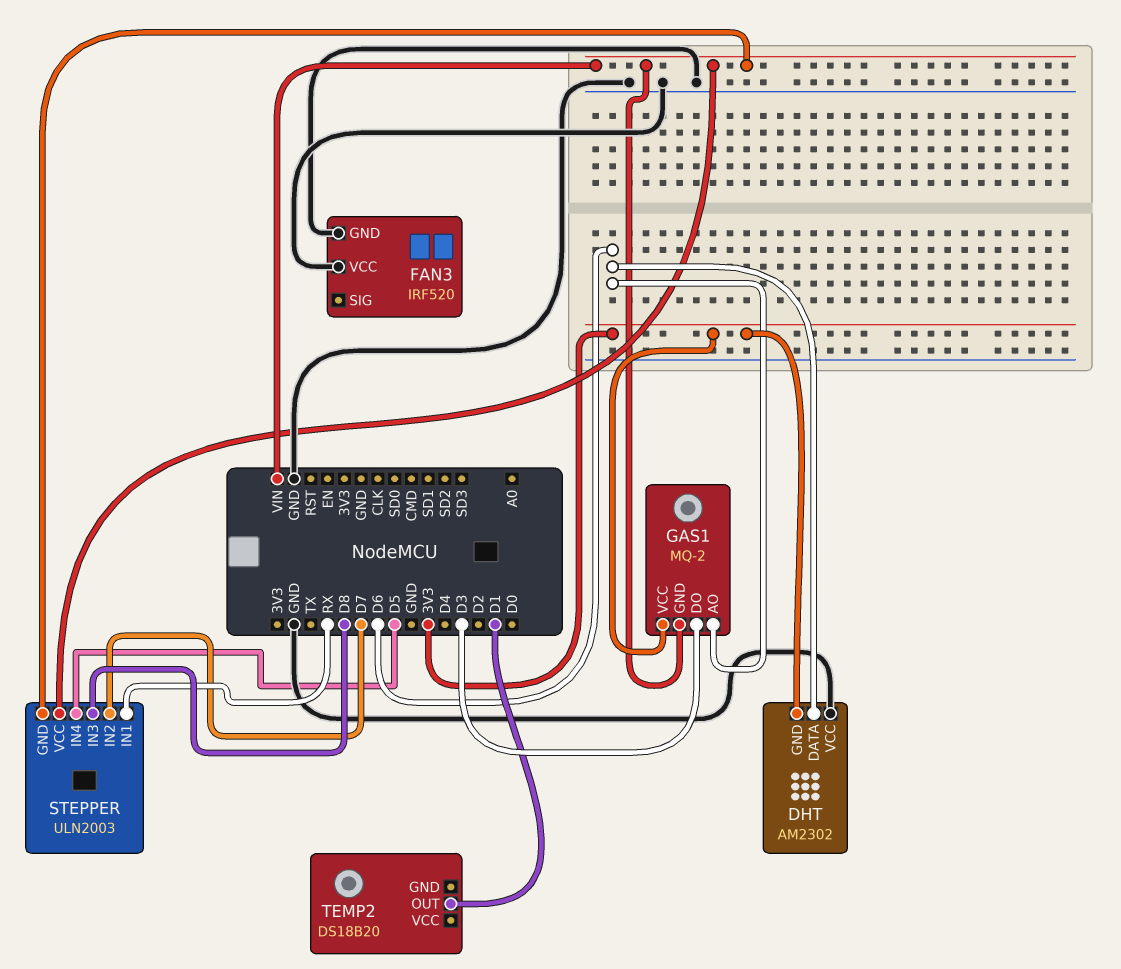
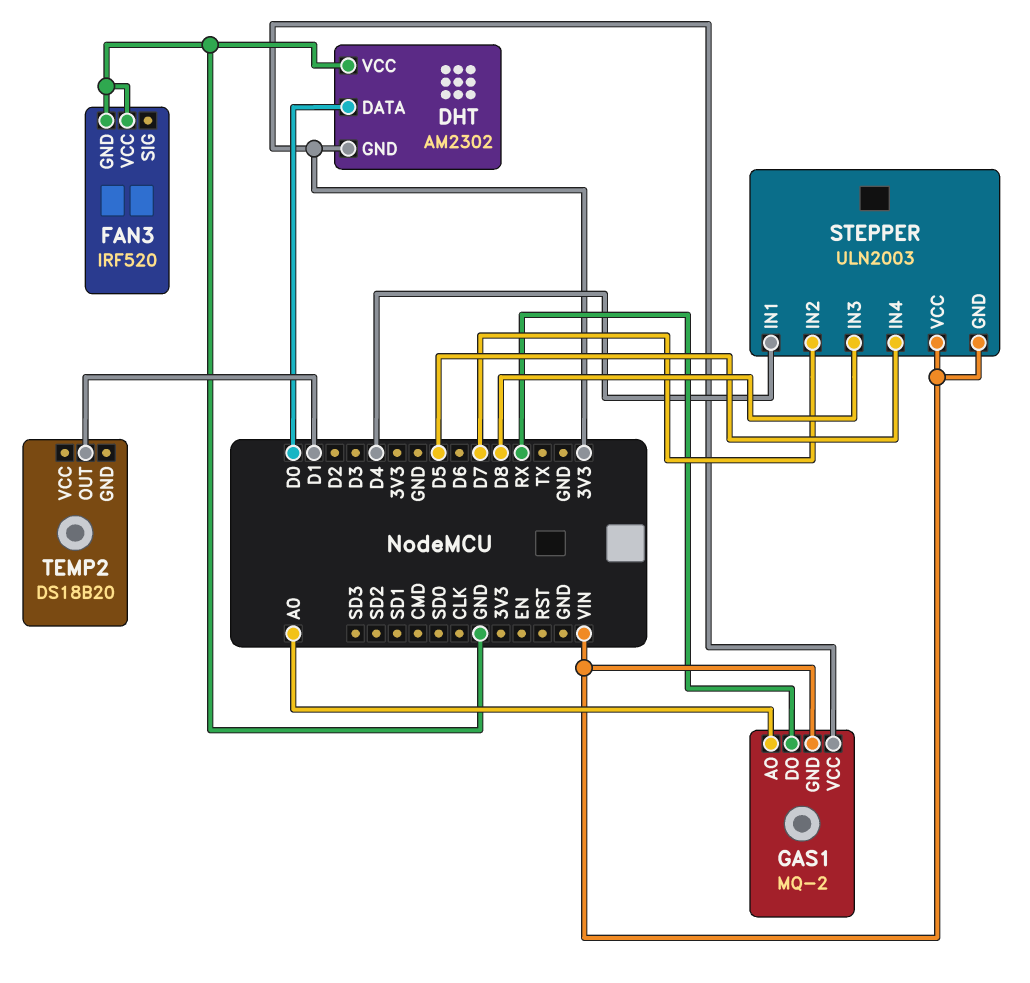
DHT pin DATA: D6 -> D0
GAS1 pin AO: D6 -> A0
GAS1 pin DO: D3 -> RX
STEPPER pin IN1: RX -> D4

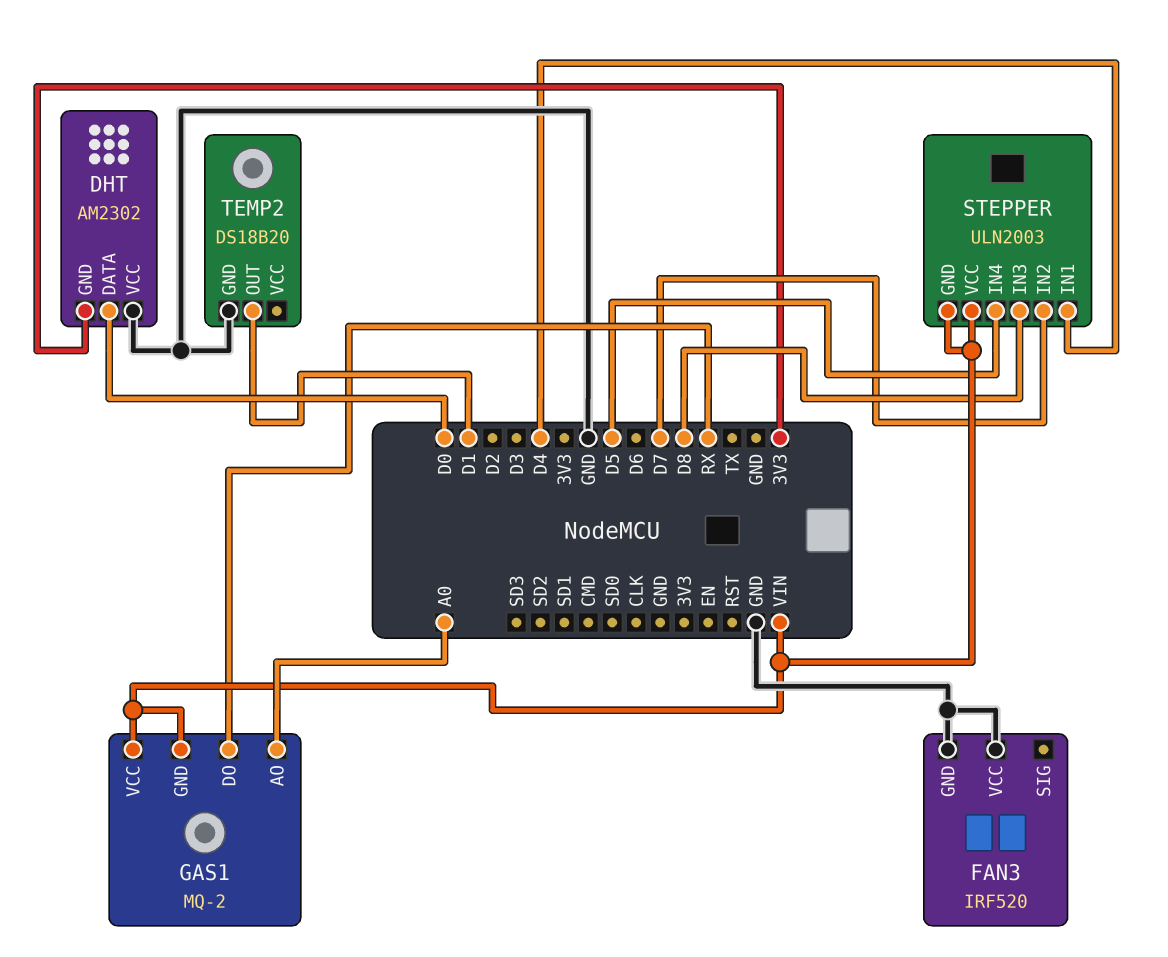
GAS1 pin VCC: 3V3 -> VIN
TEMP2 pin GND: none -> GND

